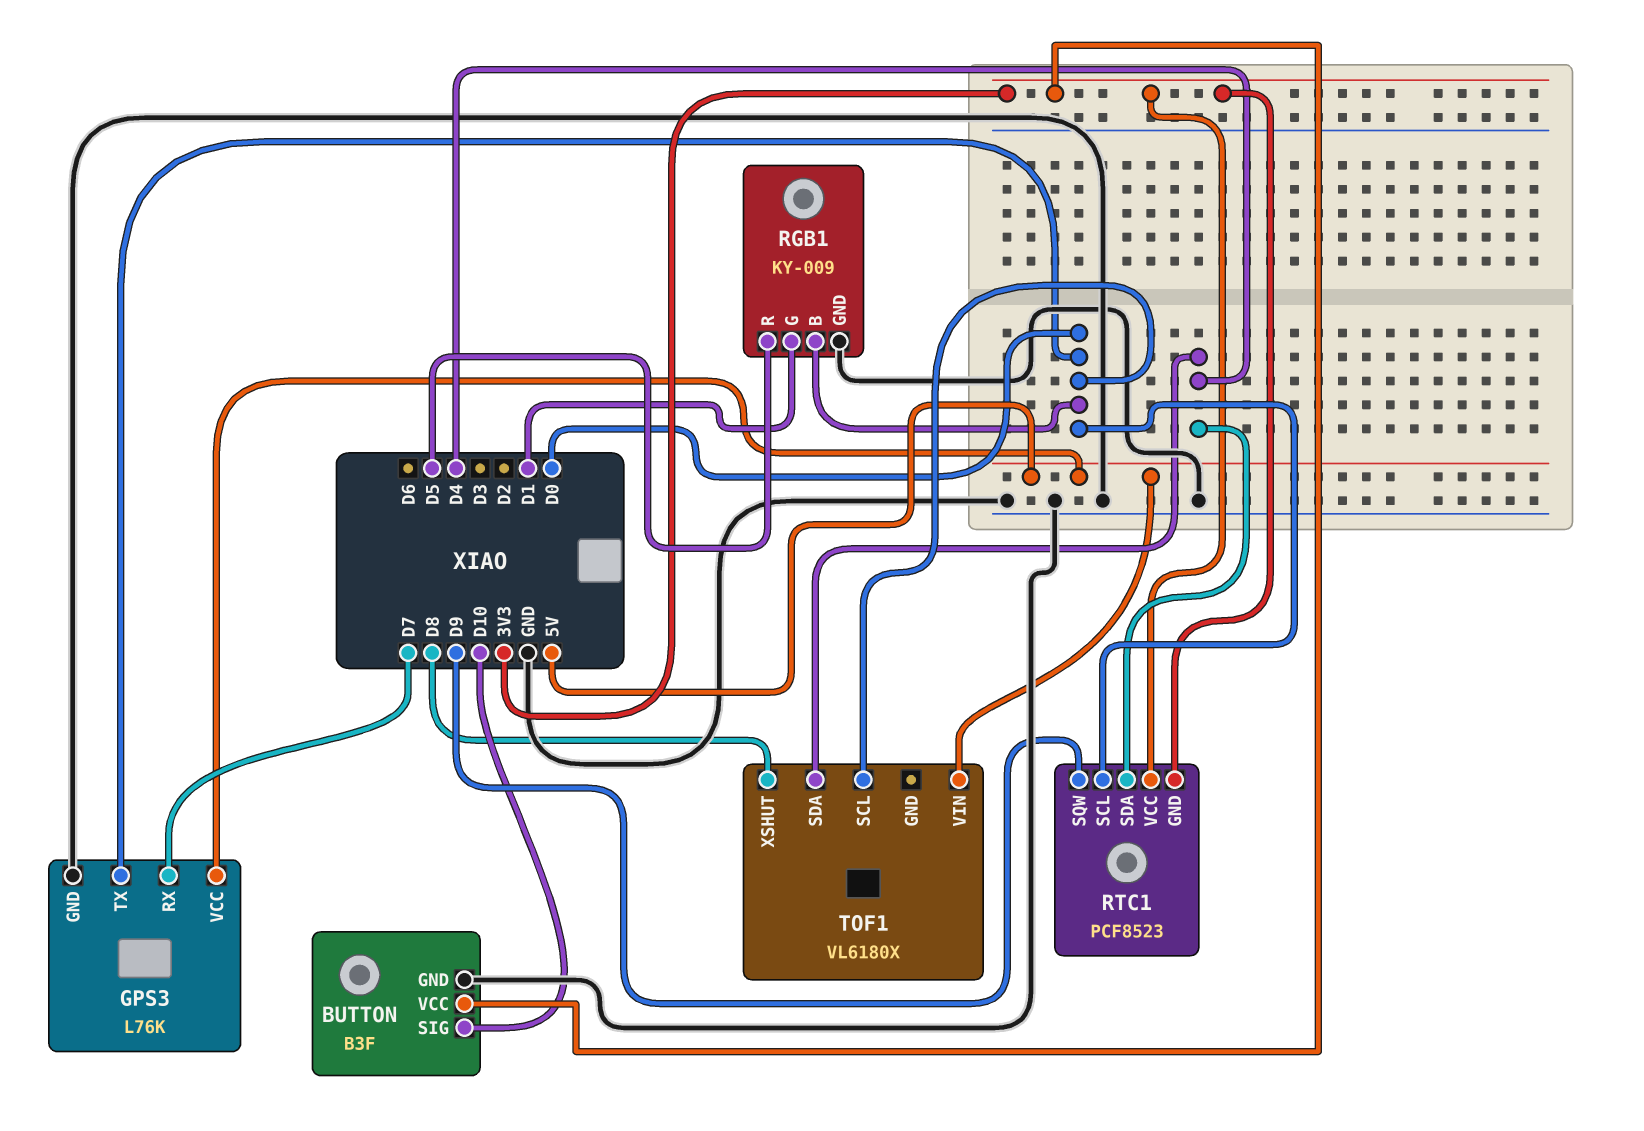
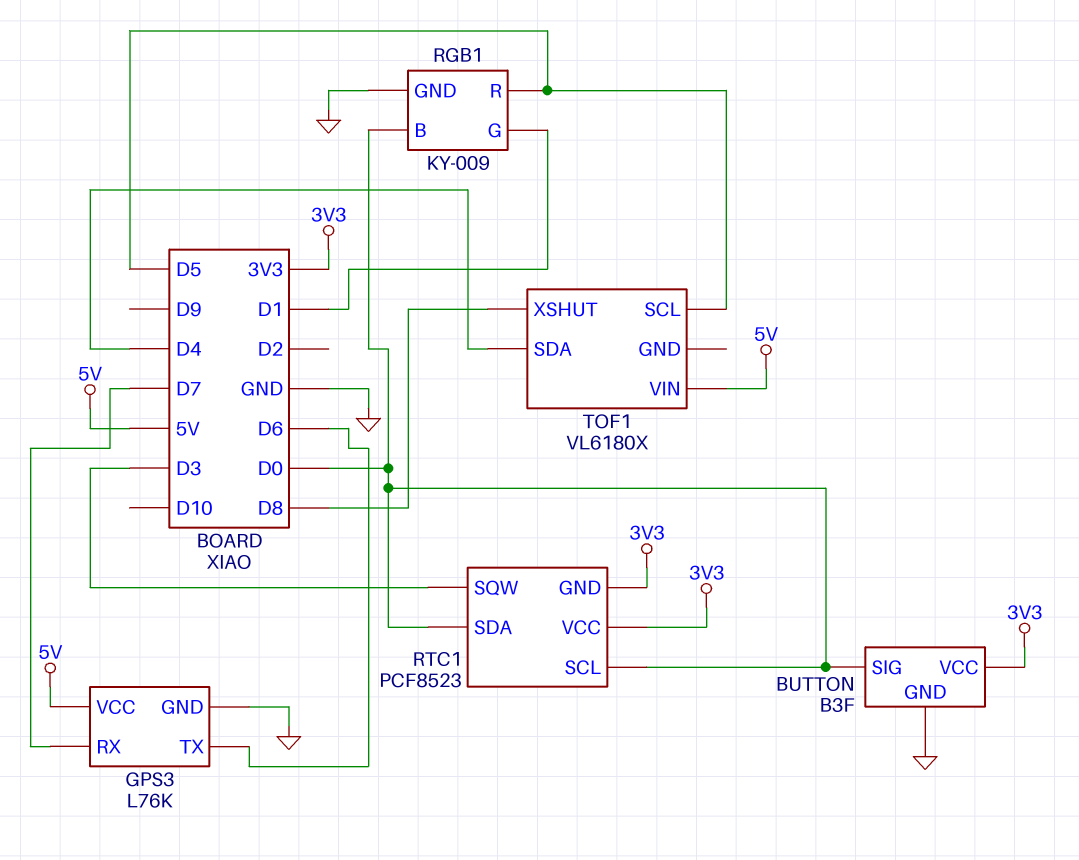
BUTTON pin SIG: D10 -> D0
GPS3 pin TX: D0 -> D6
RTC1 pin SDA: D4 -> D0
RTC1 pin SQW: D9 -> D3
TOF1 pin SCL: D0 -> D5

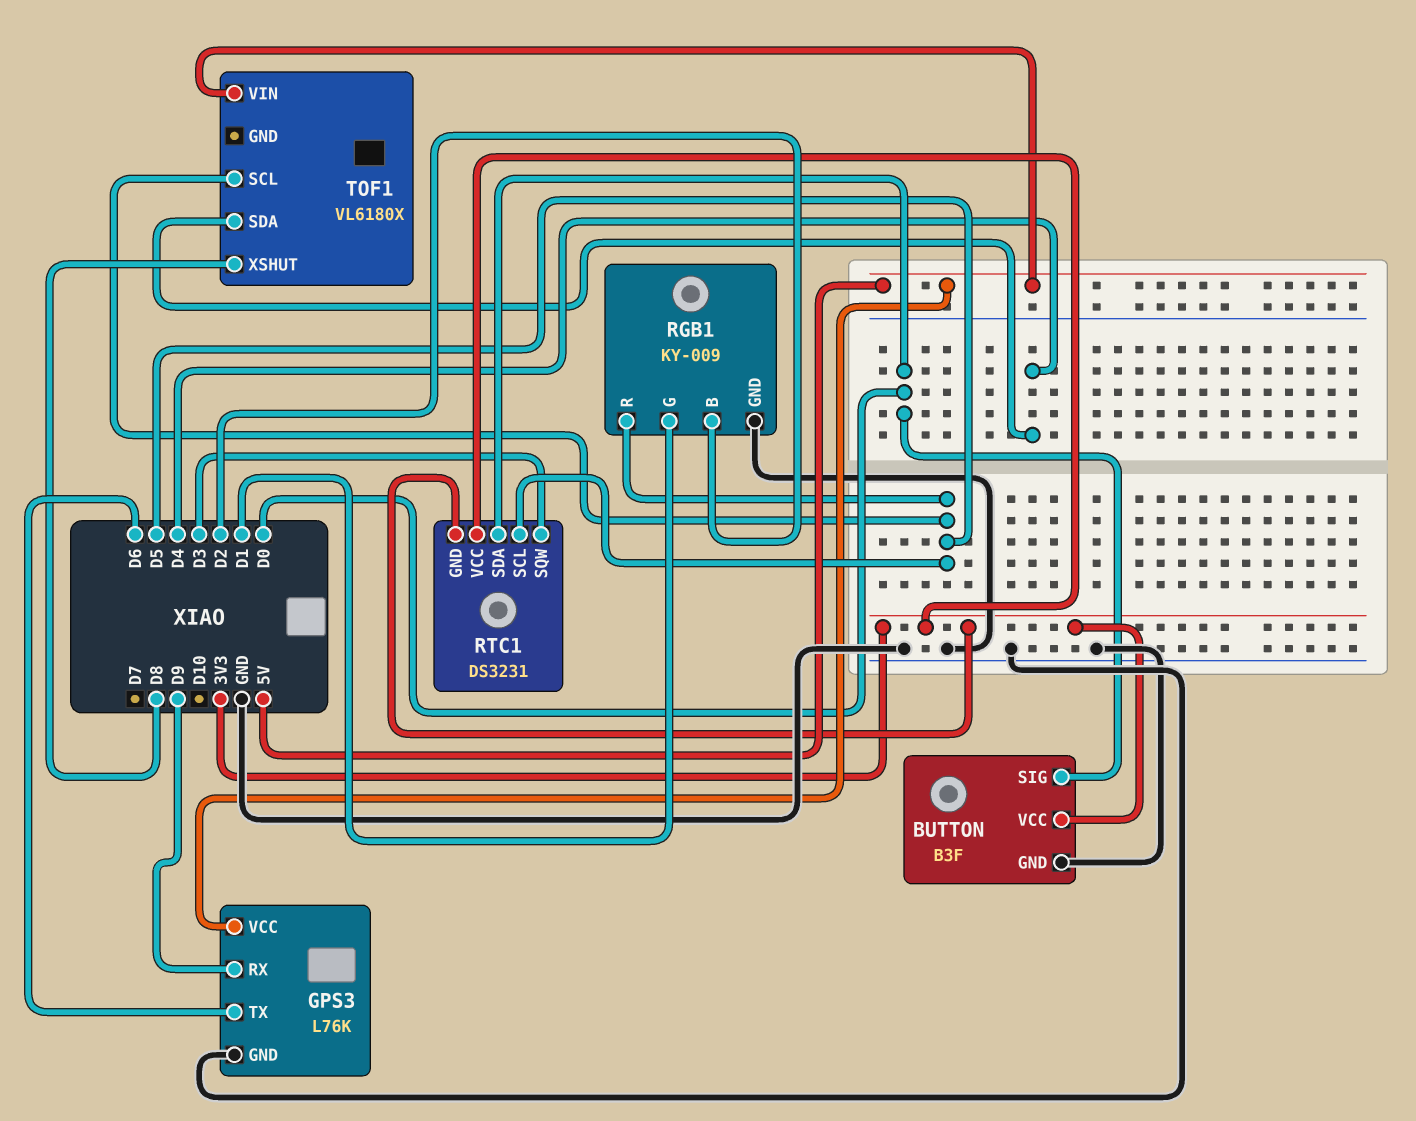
GPS3 pin RX: D7 -> D9
RGB1 pin B: D0 -> D2
RTC1: PCF8523 -> DS3231
RTC1 pin SCL: D0 -> D5

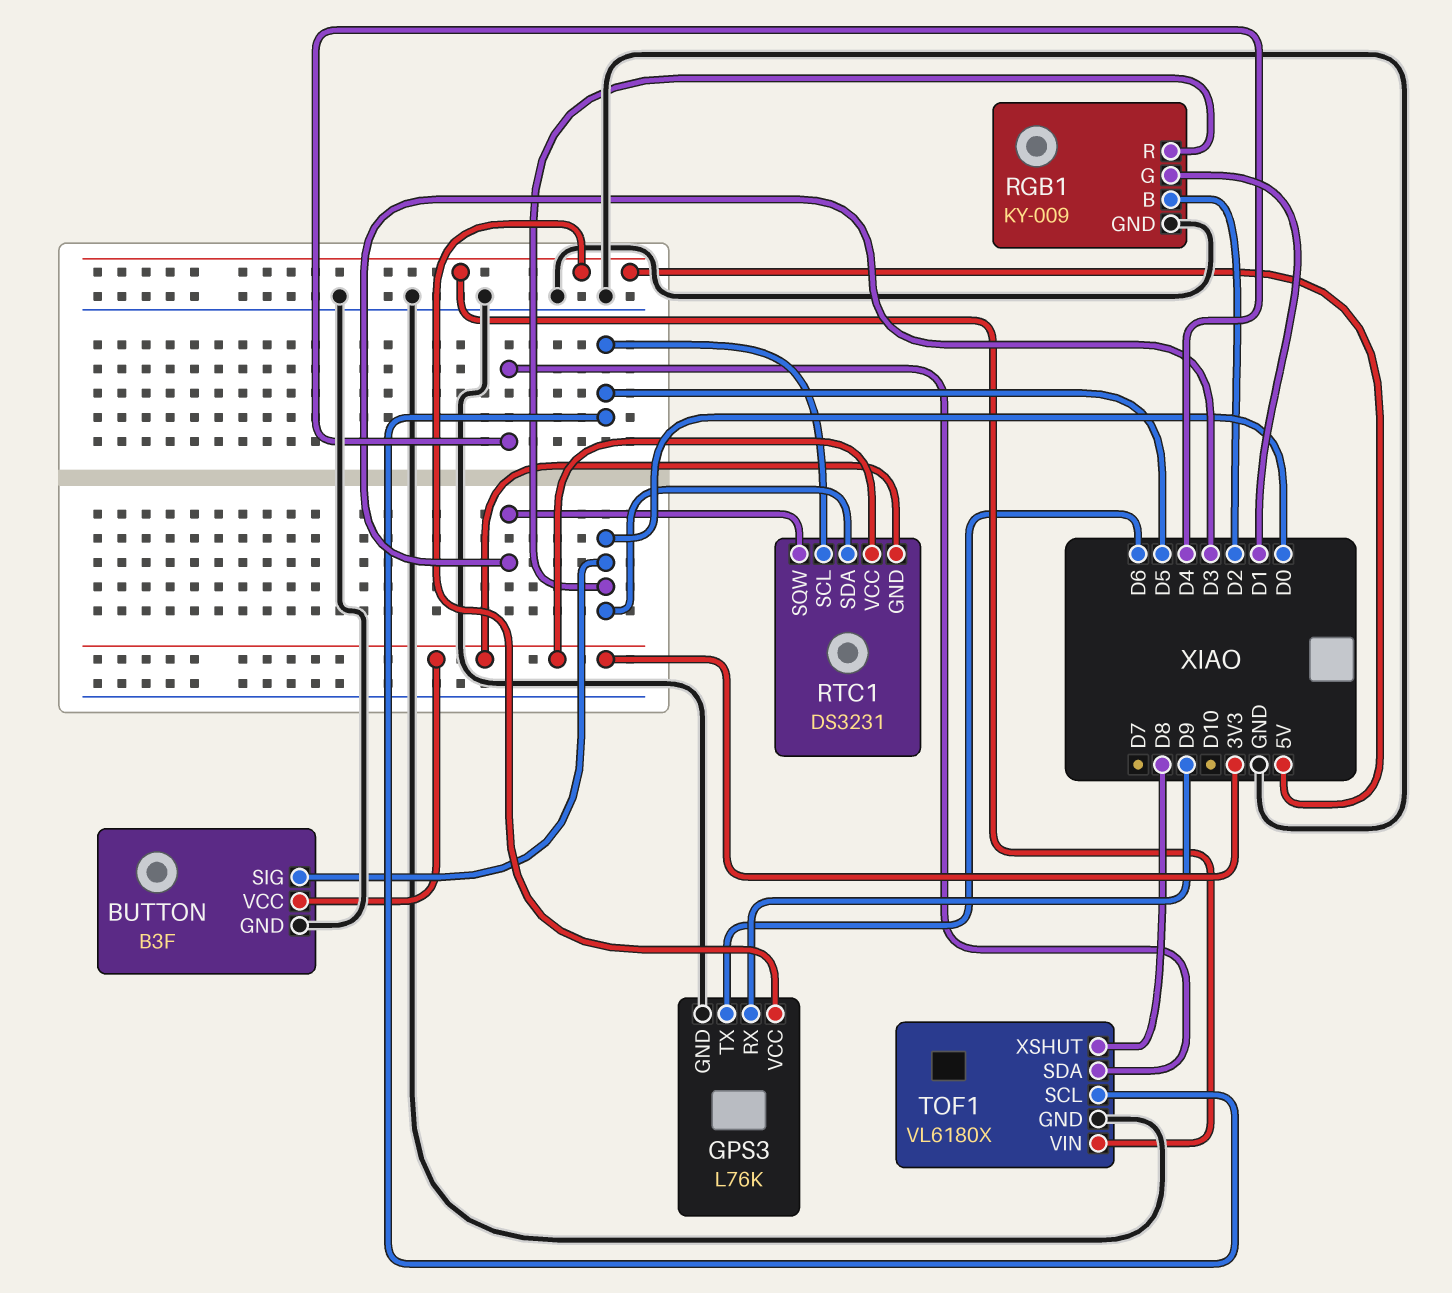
RGB1 pin R: D5 -> D0
TOF1 pin GND: none -> GND

